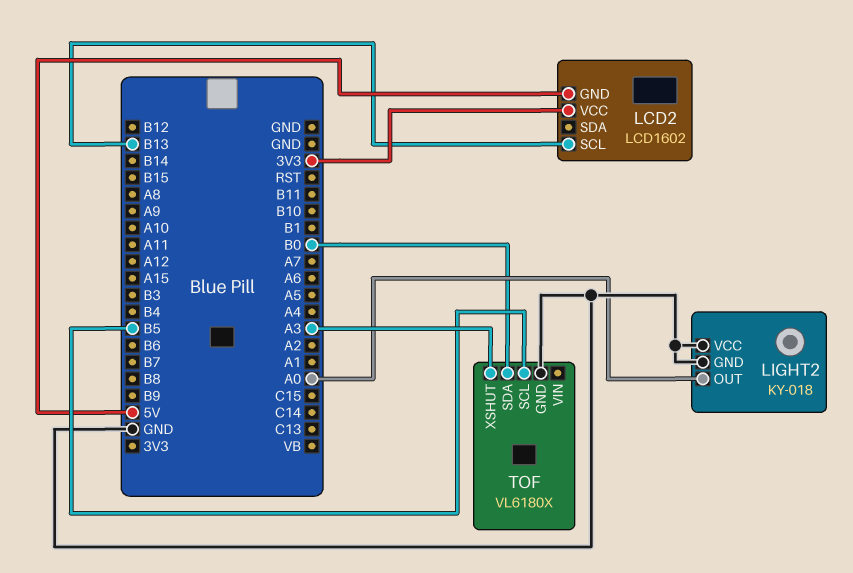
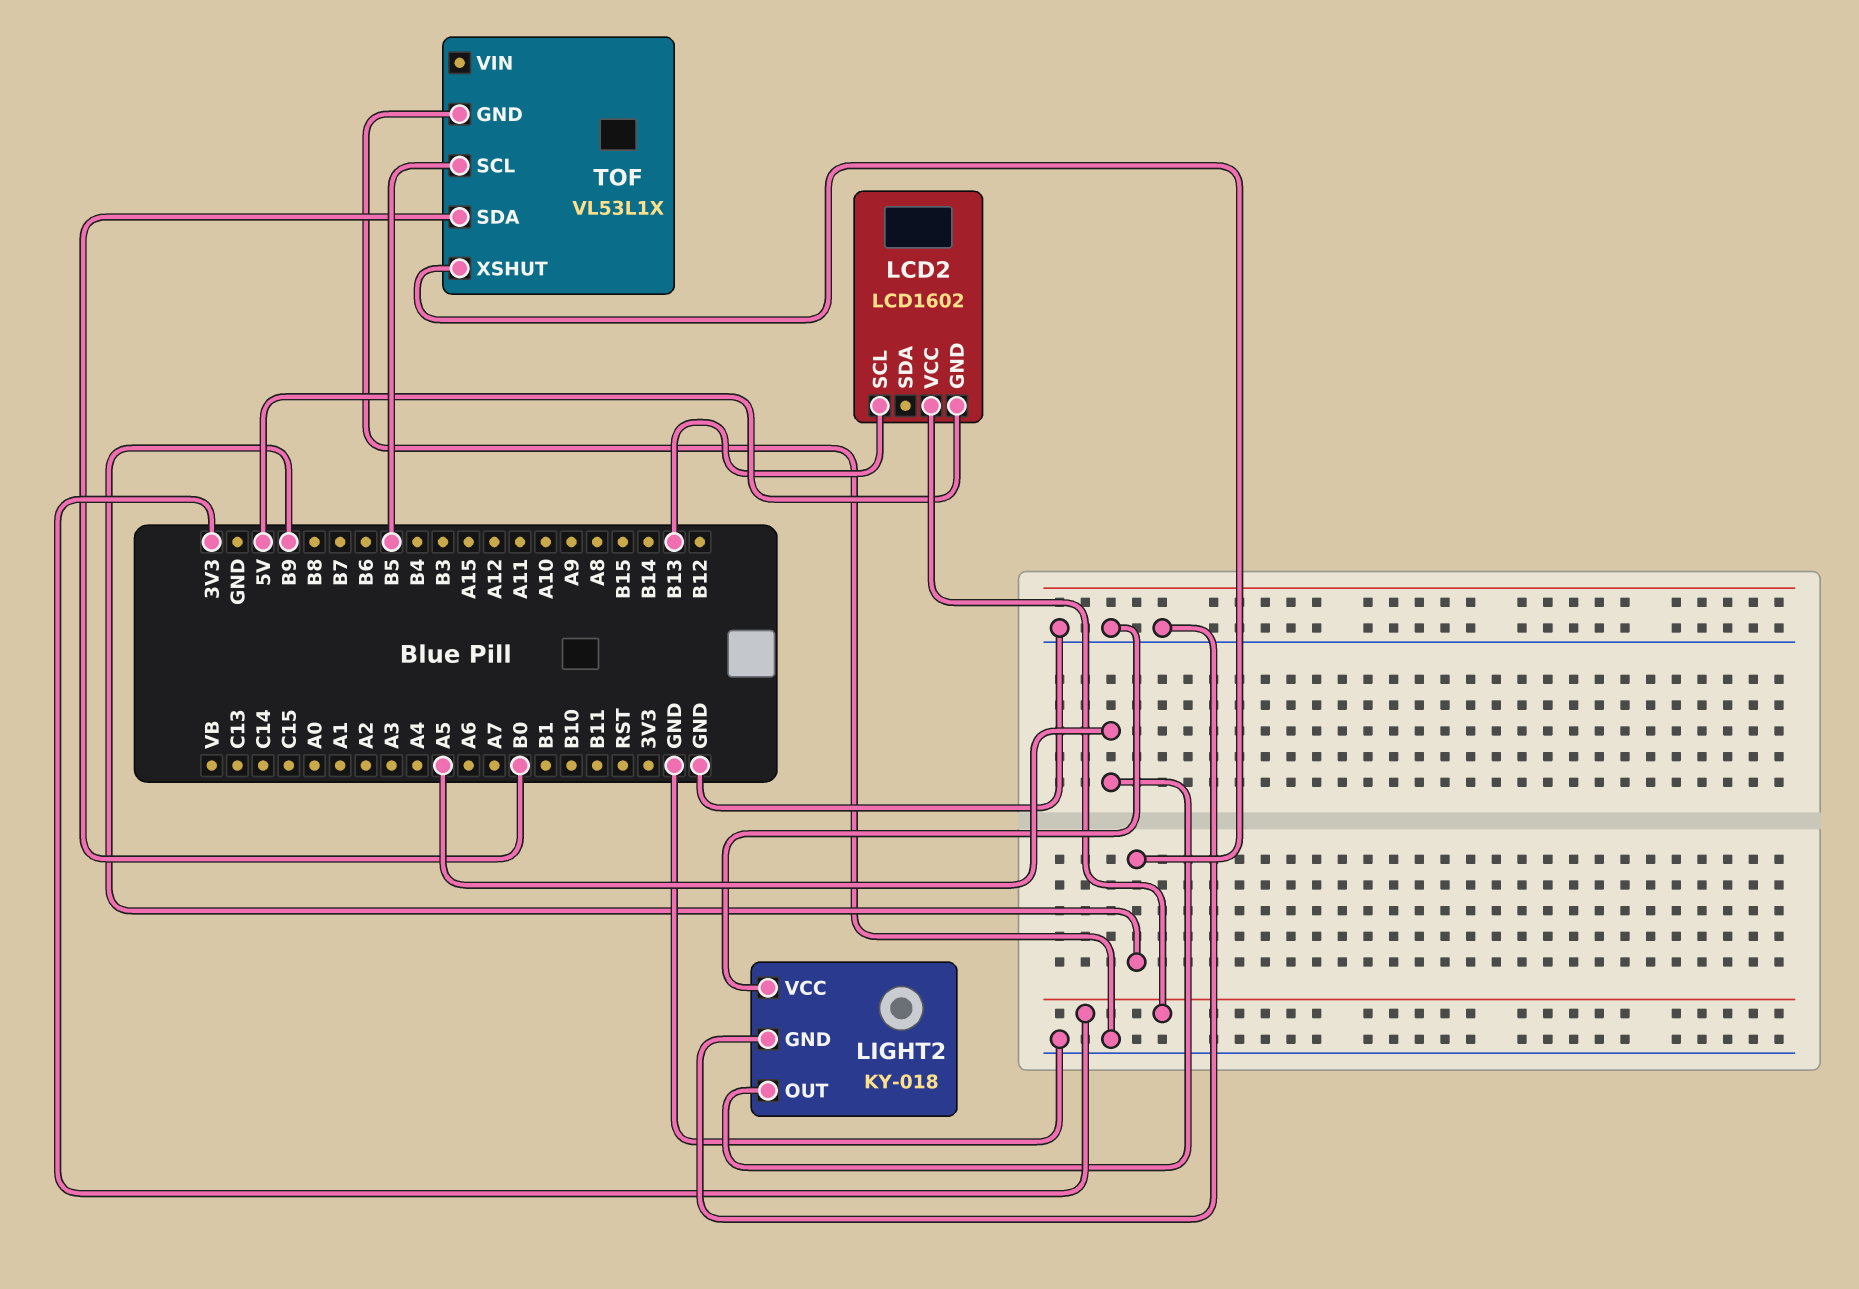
LIGHT2 pin OUT: A0 -> A5
TOF: VL6180X -> VL53L1X
TOF pin XSHUT: A3 -> B9

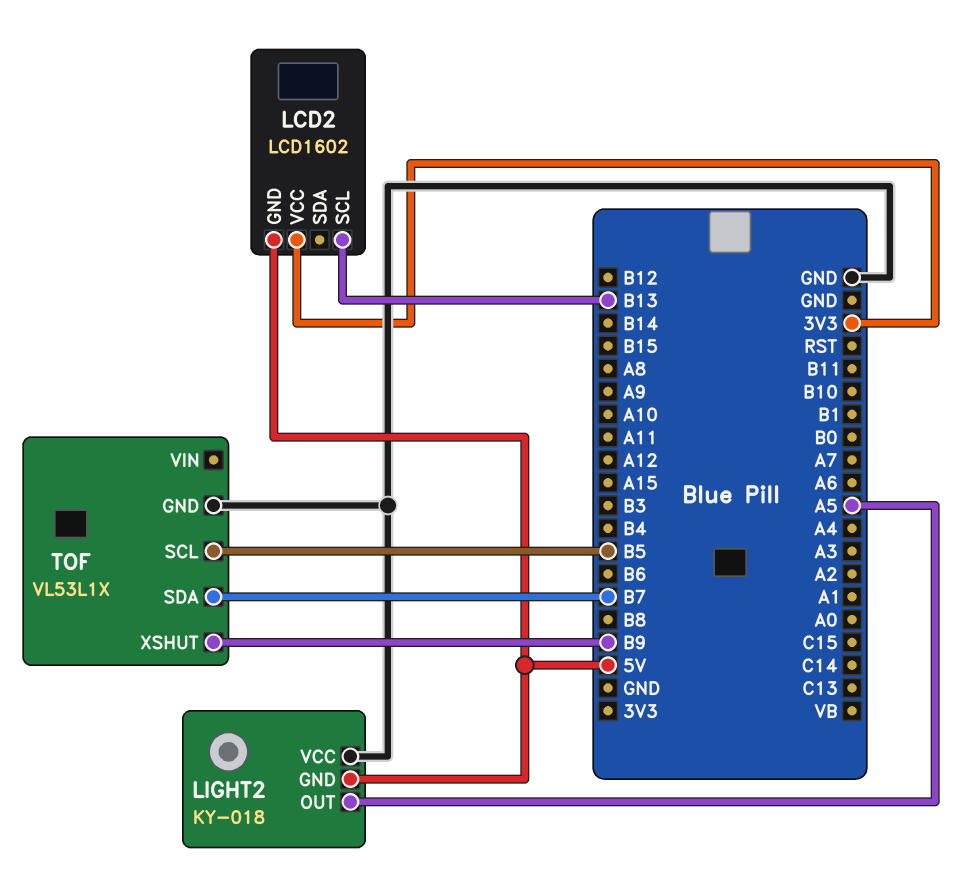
LIGHT2 pin GND: GND -> 5V
TOF pin SDA: B0 -> B7

